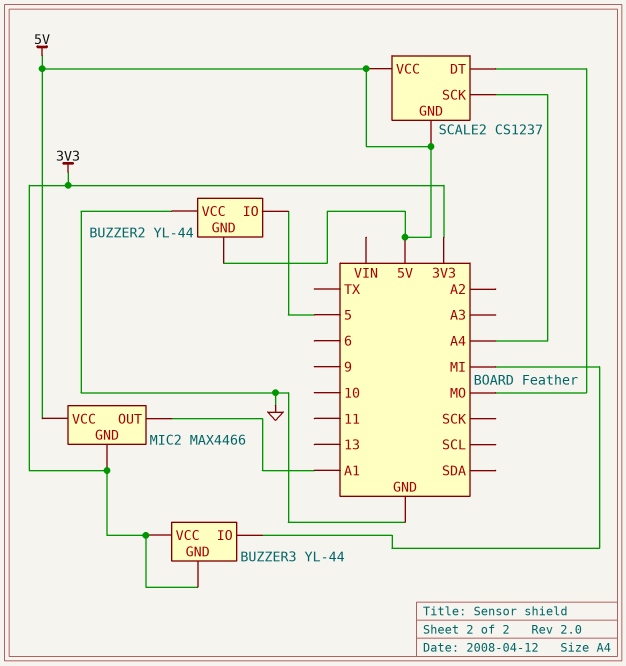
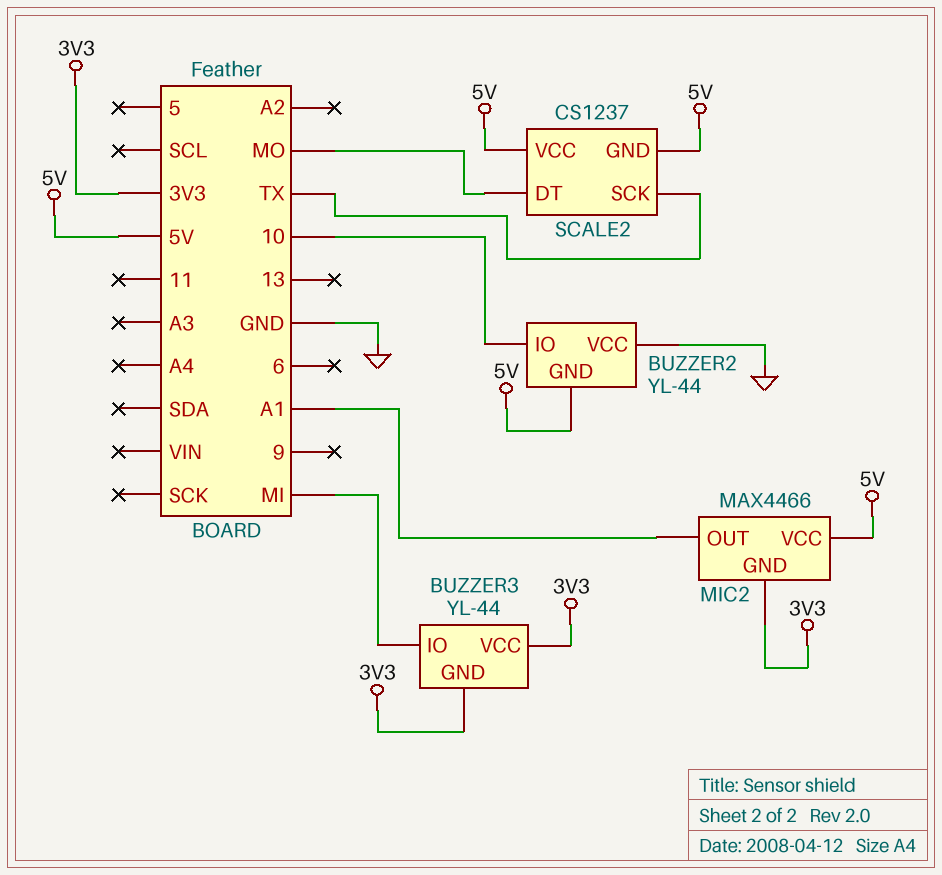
BUZZER2 pin IO: 5 -> 10
SCALE2 pin SCK: A4 -> TX

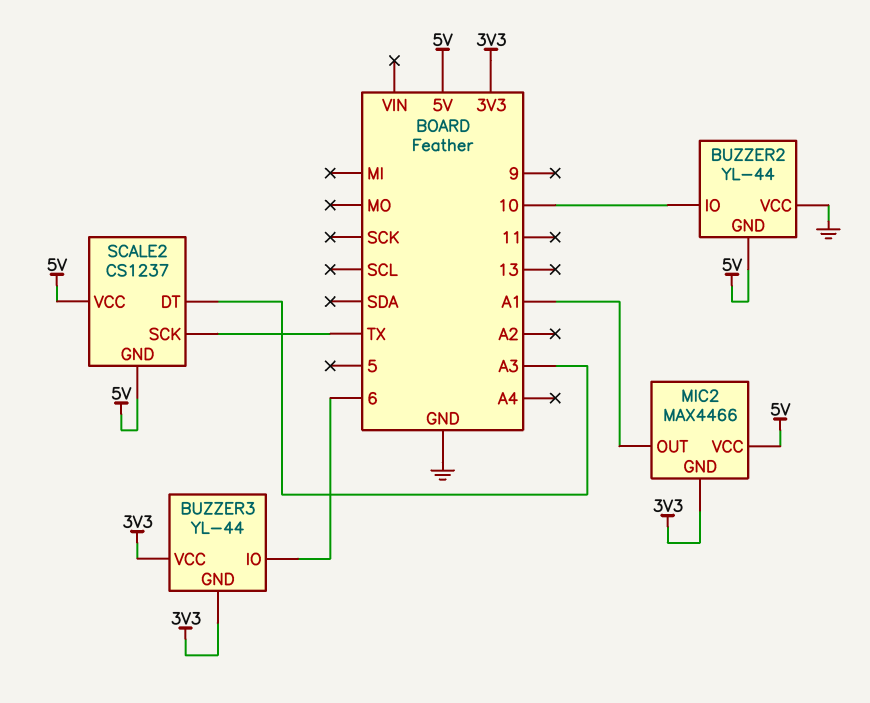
BUZZER3 pin IO: MI -> 6
SCALE2 pin DT: MO -> A3

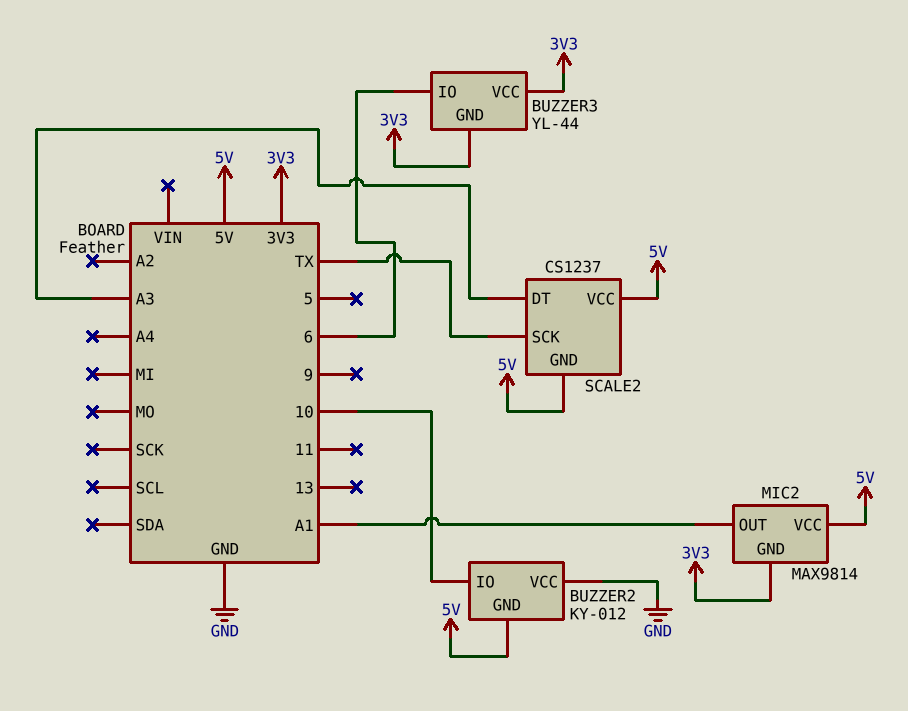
BUZZER2: YL-44 -> KY-012
MIC2: MAX4466 -> MAX9814

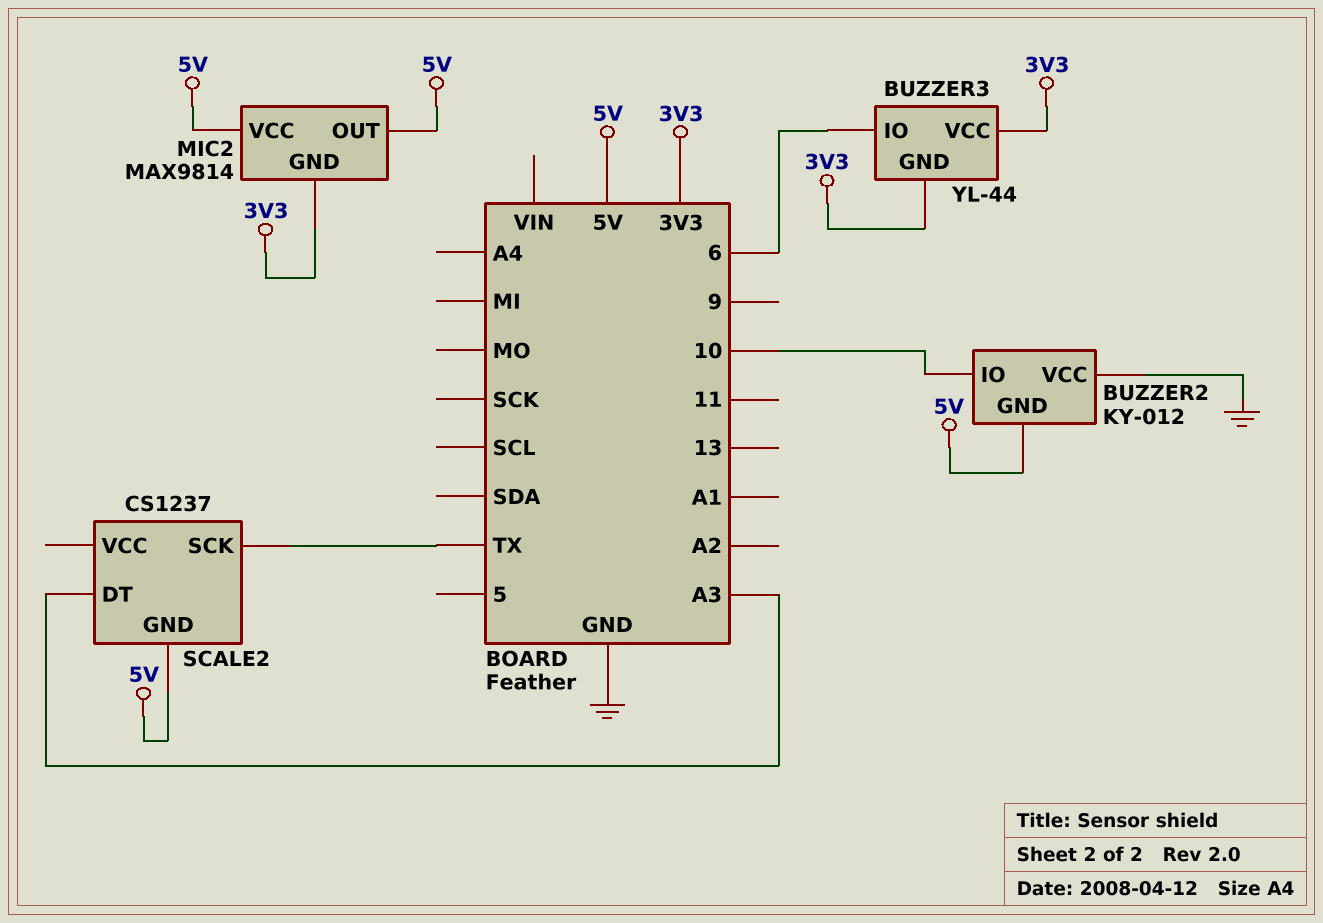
MIC2 pin OUT: A1 -> 5V
SCALE2 pin VCC: 5V -> none

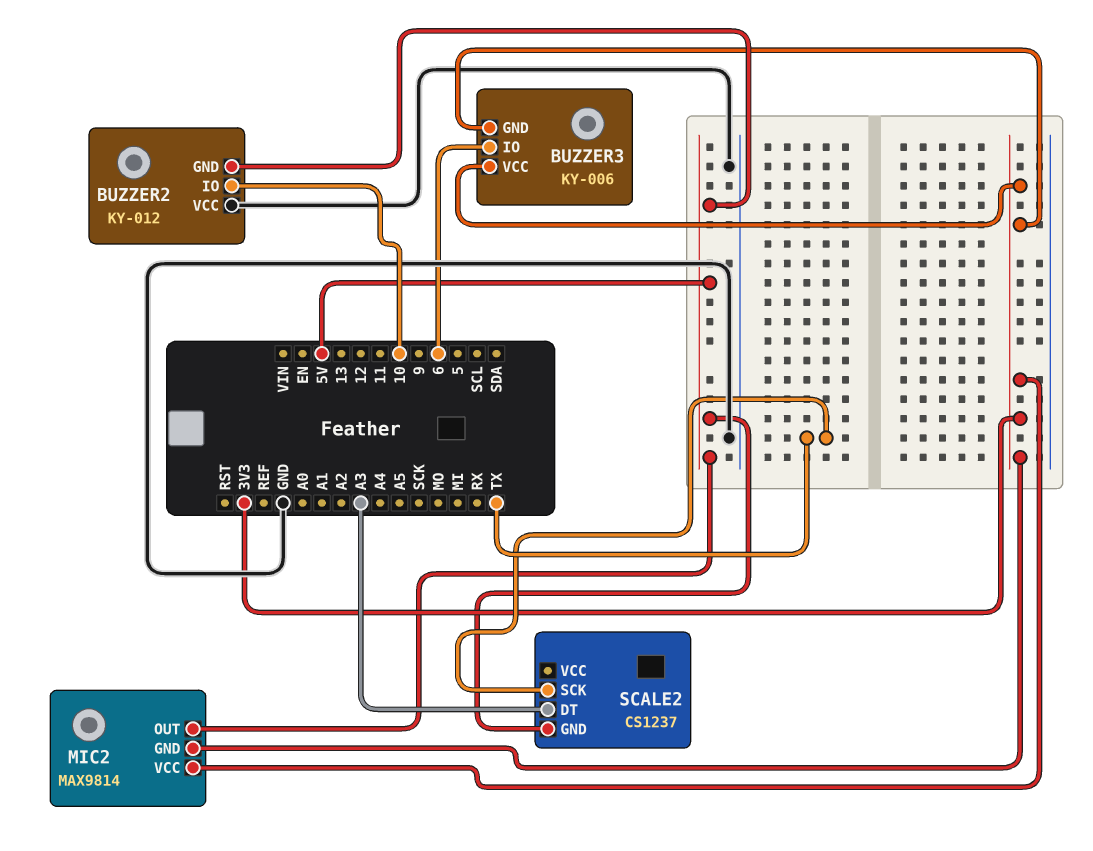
BUZZER3: YL-44 -> KY-006
MIC2 pin VCC: 5V -> 3V3

